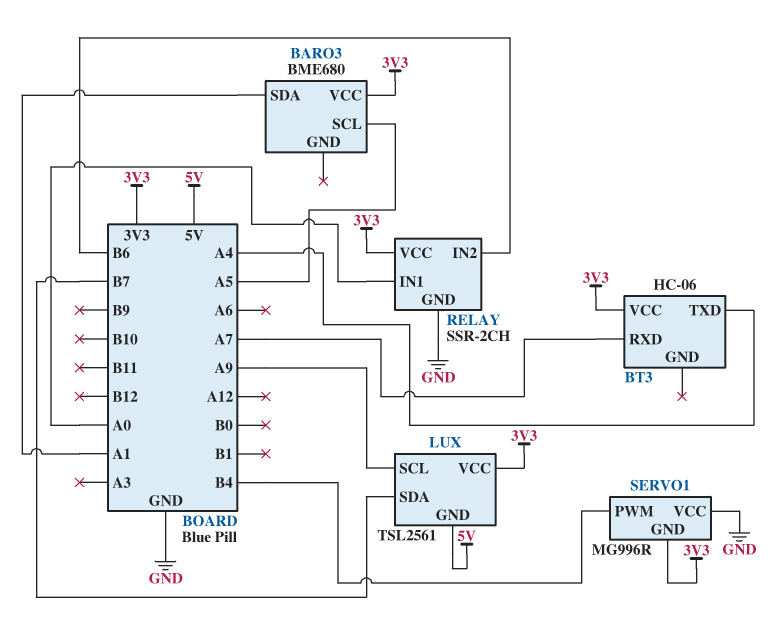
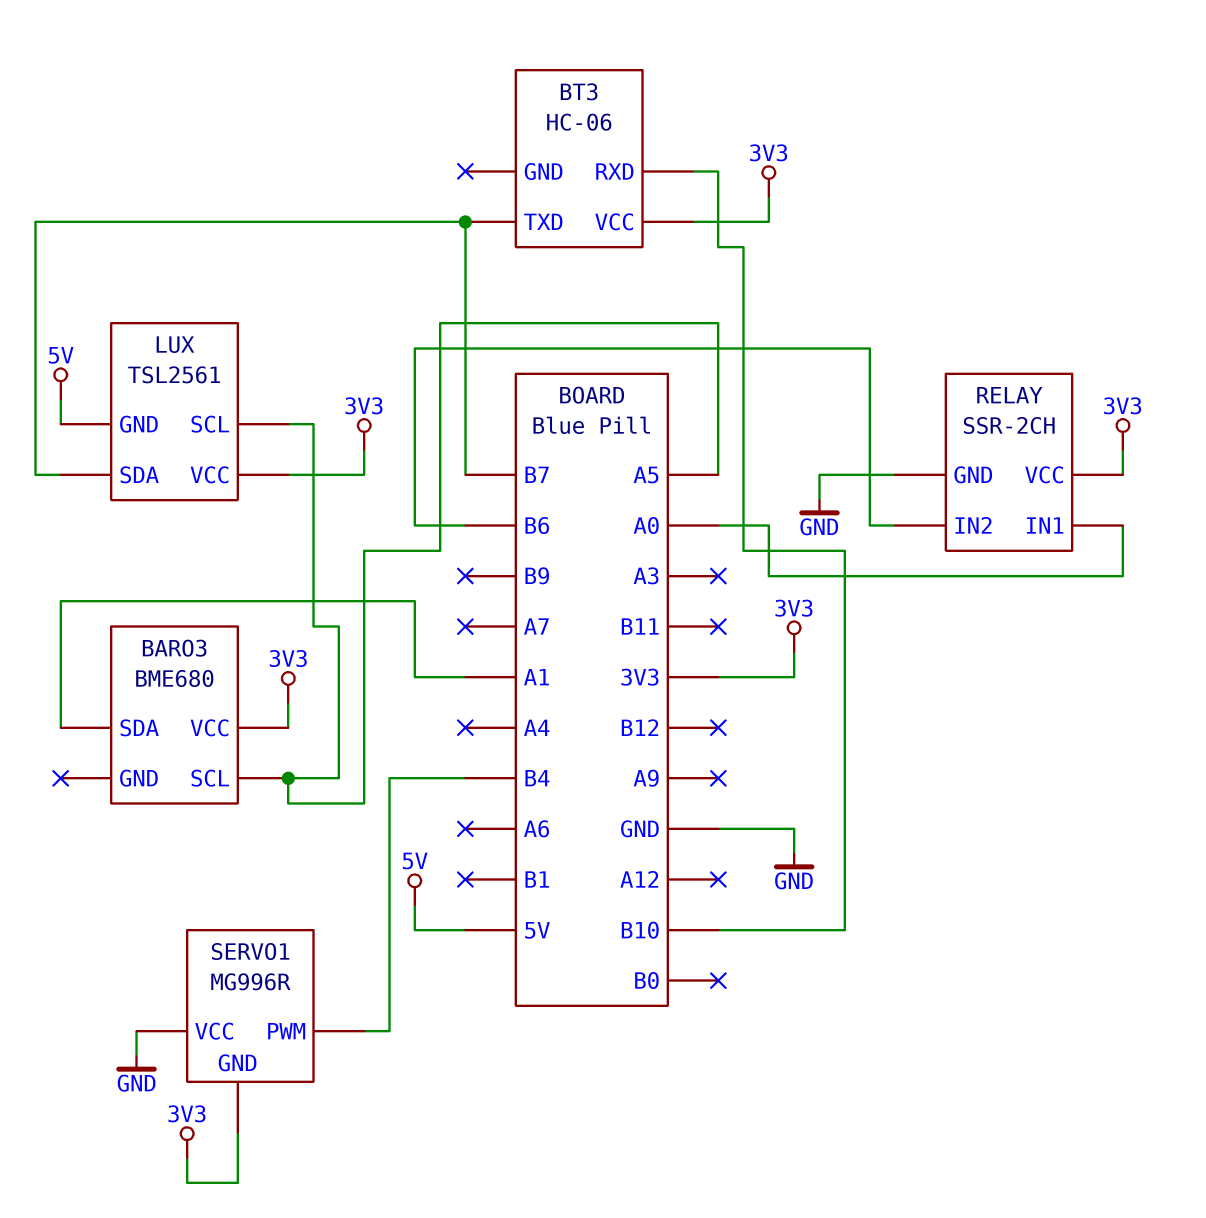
BT3 pin RXD: A7 -> B10
BT3 pin TXD: A4 -> B7
LUX pin SCL: A9 -> A5

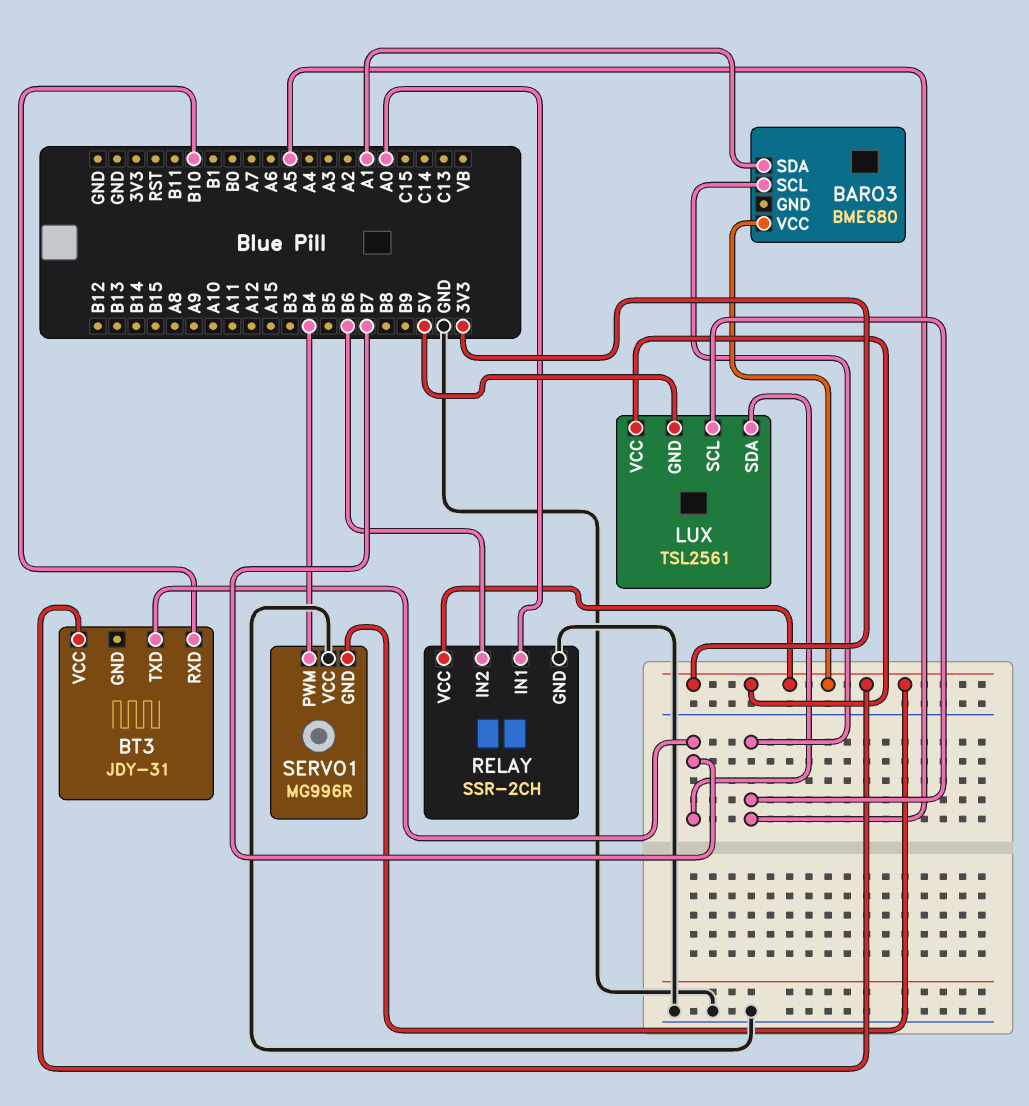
BT3: HC-06 -> JDY-31

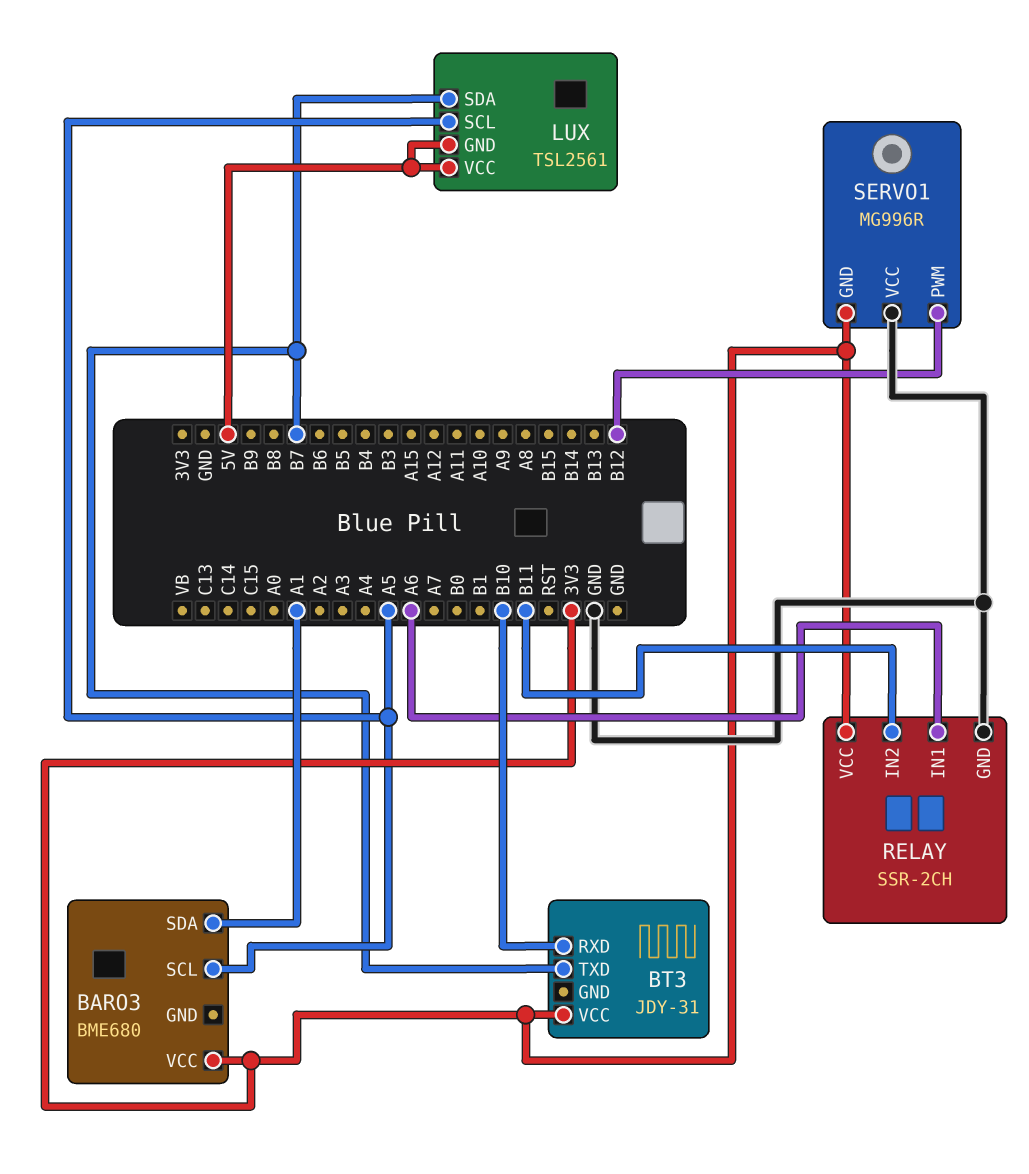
LUX pin VCC: 3V3 -> 5V
RELAY pin IN1: A0 -> A6
RELAY pin IN2: B6 -> B11
SERVO1 pin PWM: B4 -> B12

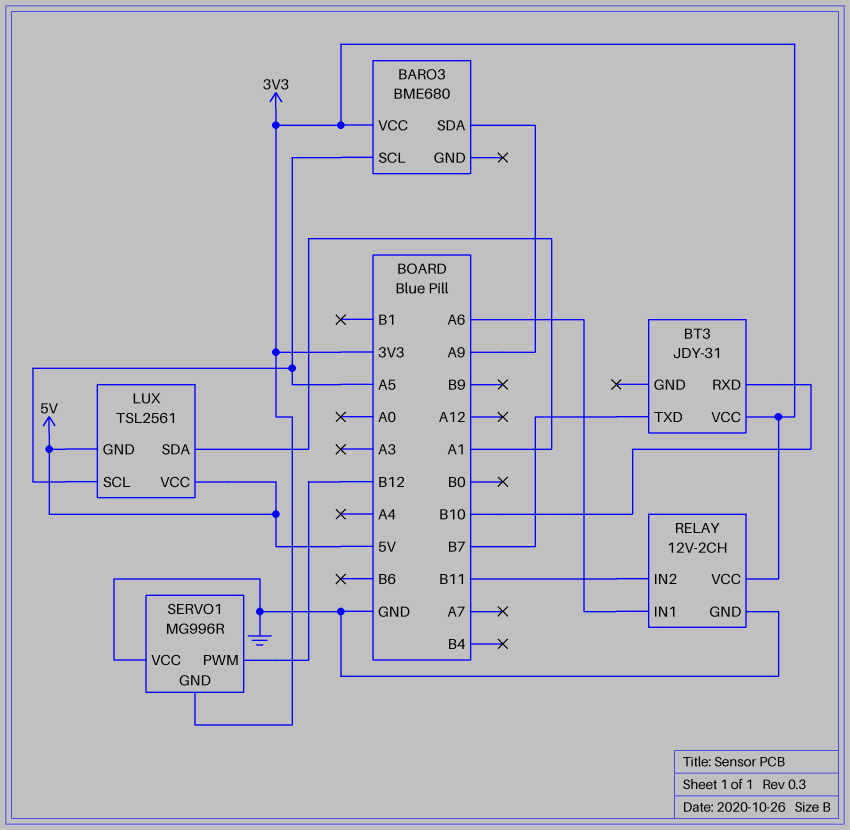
BARO3 pin SDA: A1 -> A9
LUX pin SDA: B7 -> A1
RELAY: SSR-2CH -> 12V-2CH

